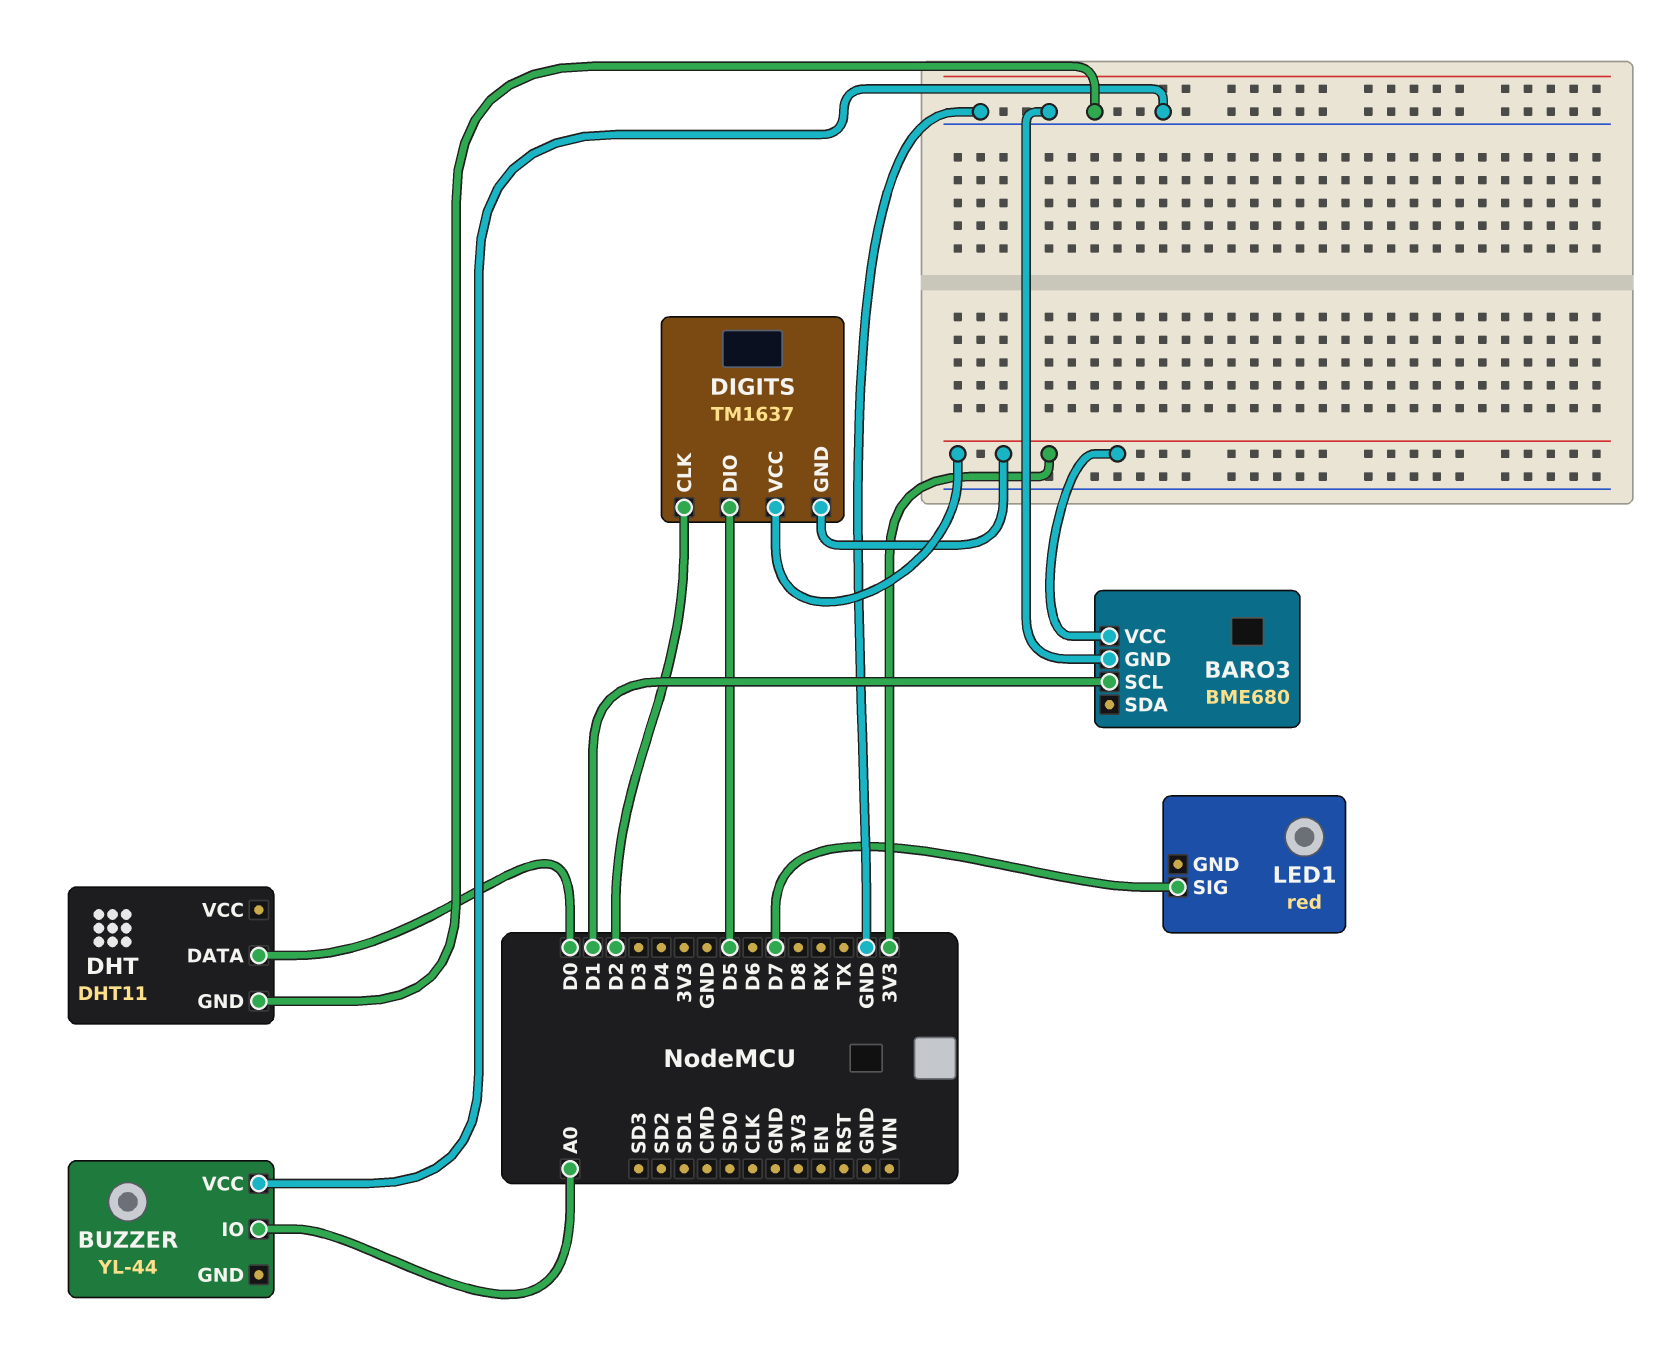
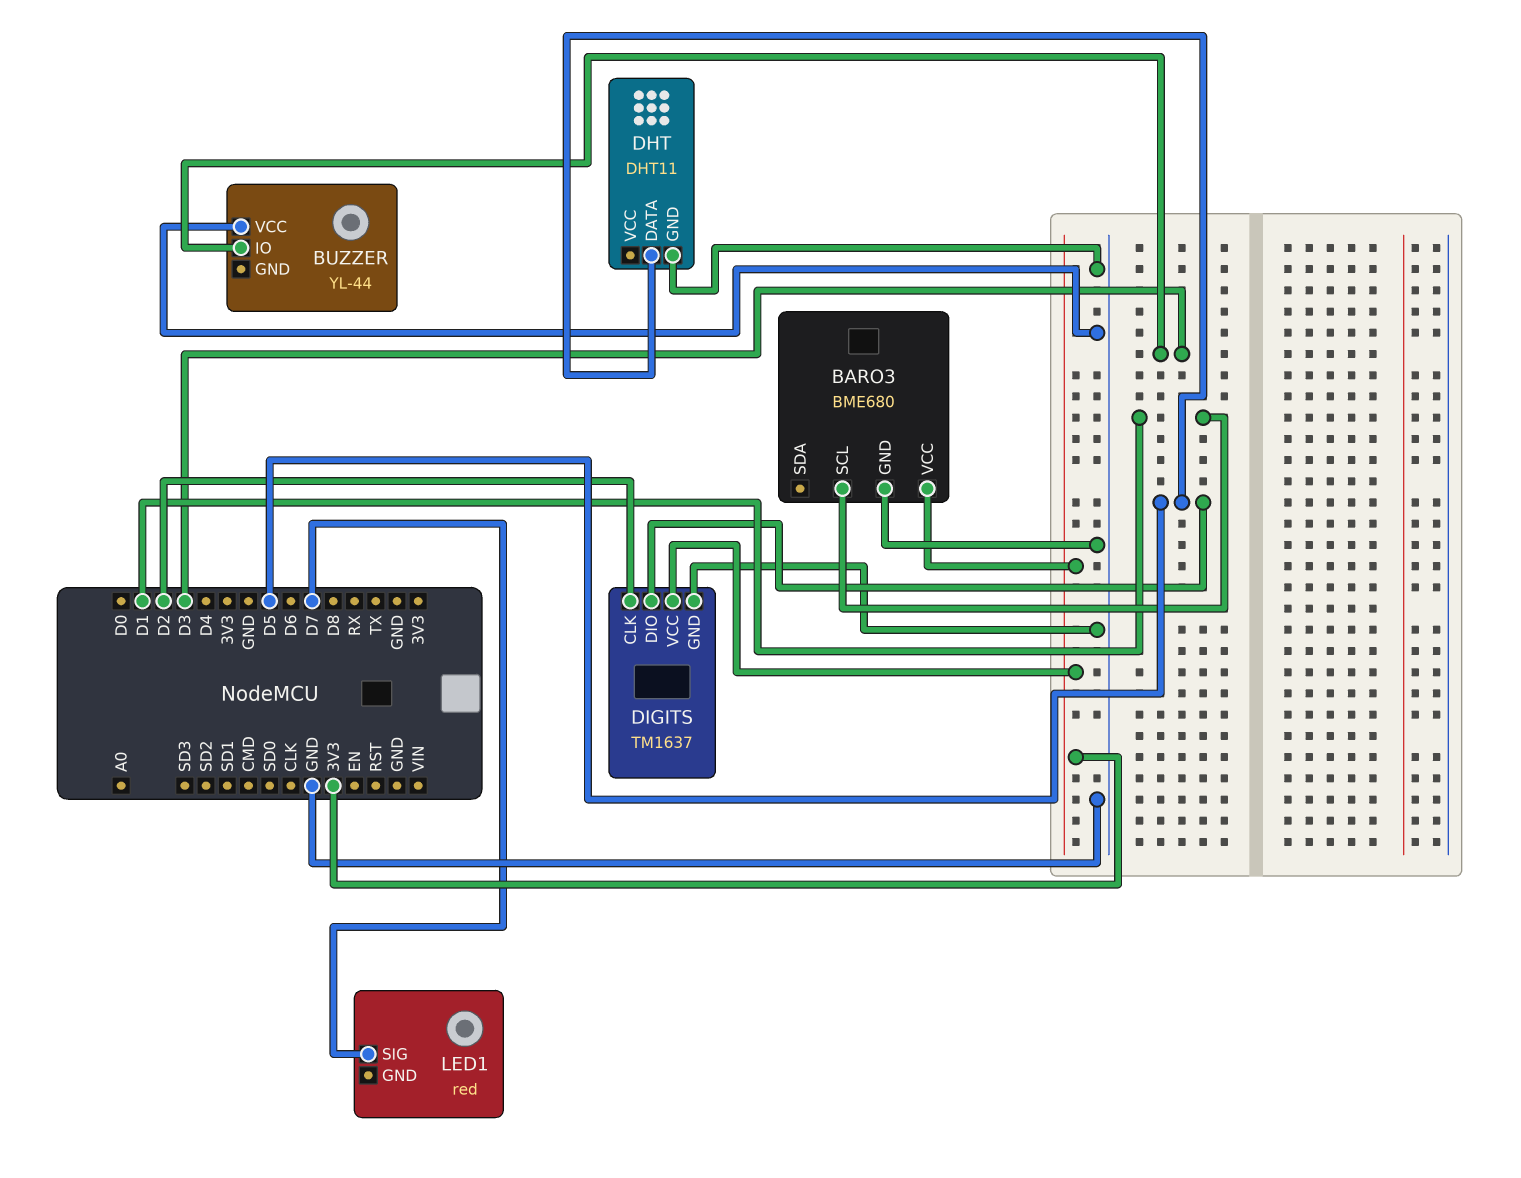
BUZZER pin IO: A0 -> D3
DHT pin DATA: D0 -> D5
DIGITS pin GND: 3V3 -> GND

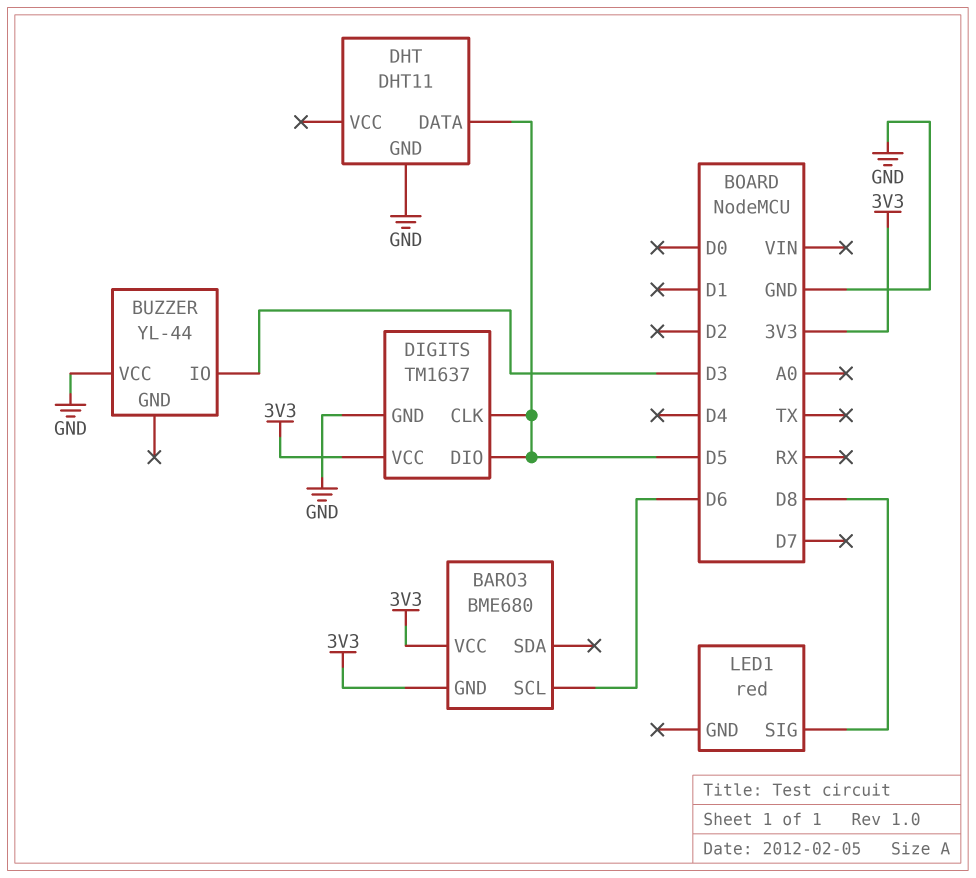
BARO3 pin GND: GND -> 3V3
BARO3 pin SCL: D1 -> D6
DIGITS pin CLK: D2 -> D5
LED1 pin SIG: D7 -> D8

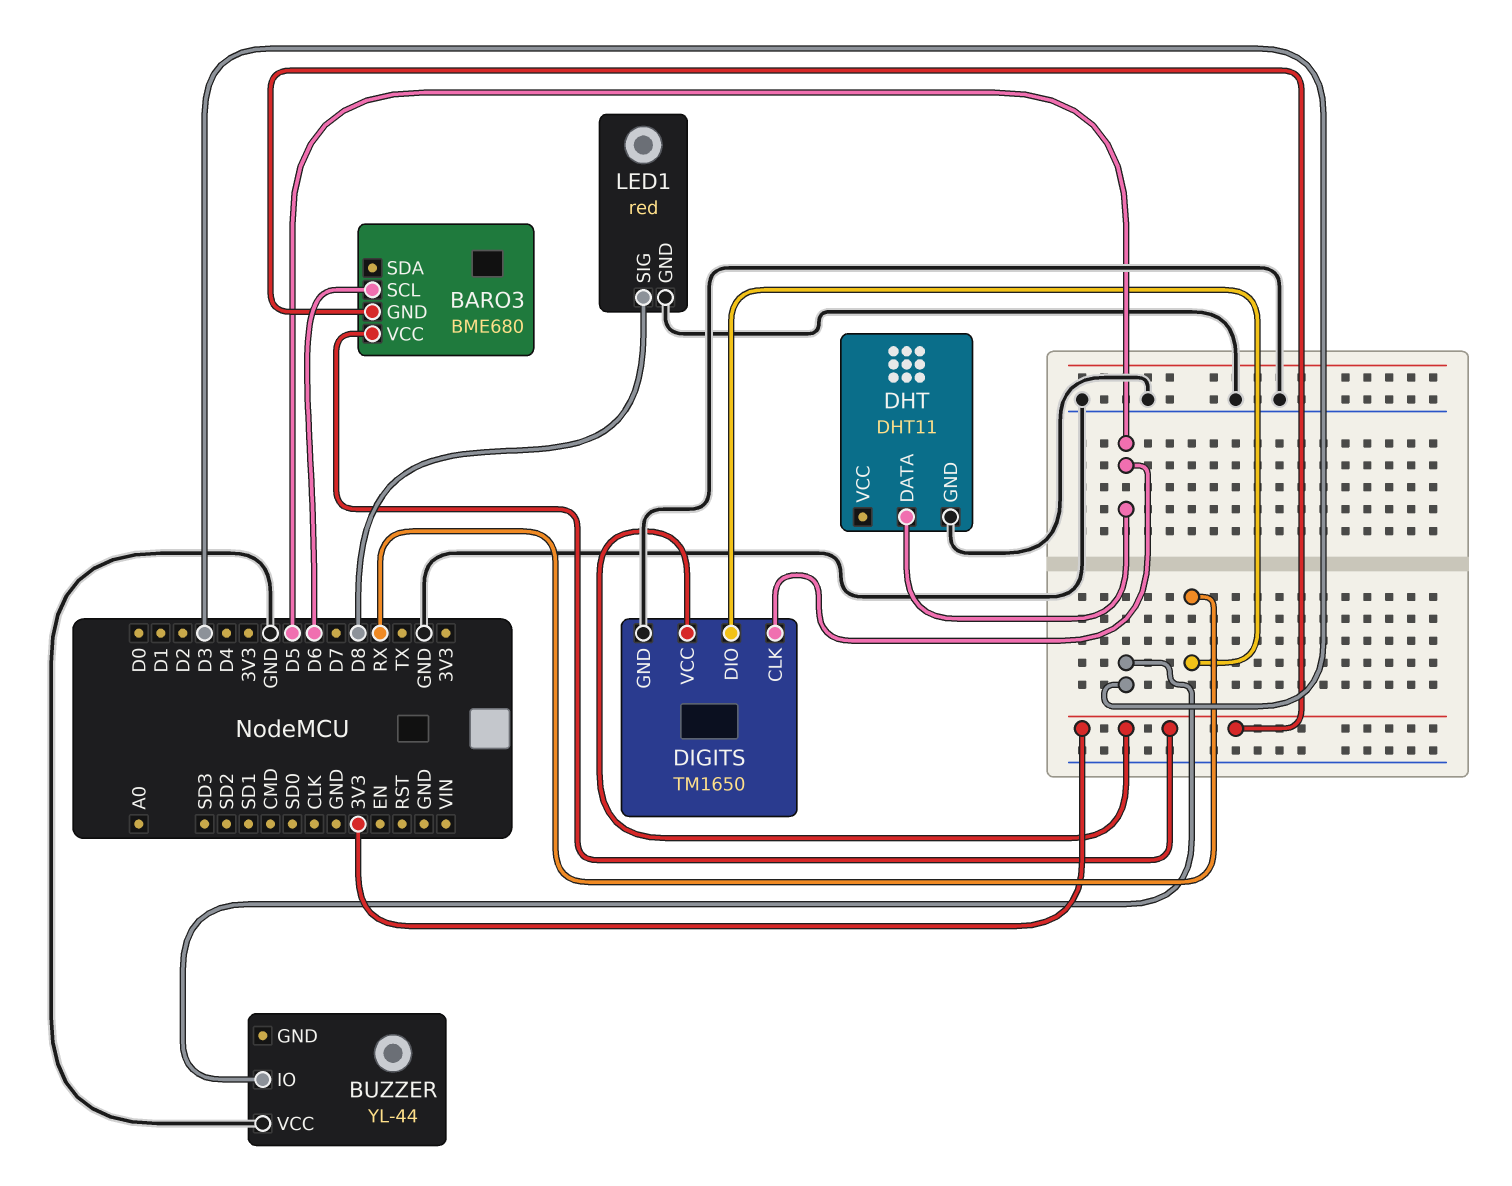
DIGITS: TM1637 -> TM1650
DIGITS pin DIO: D5 -> RX
LED1 pin GND: none -> GND

